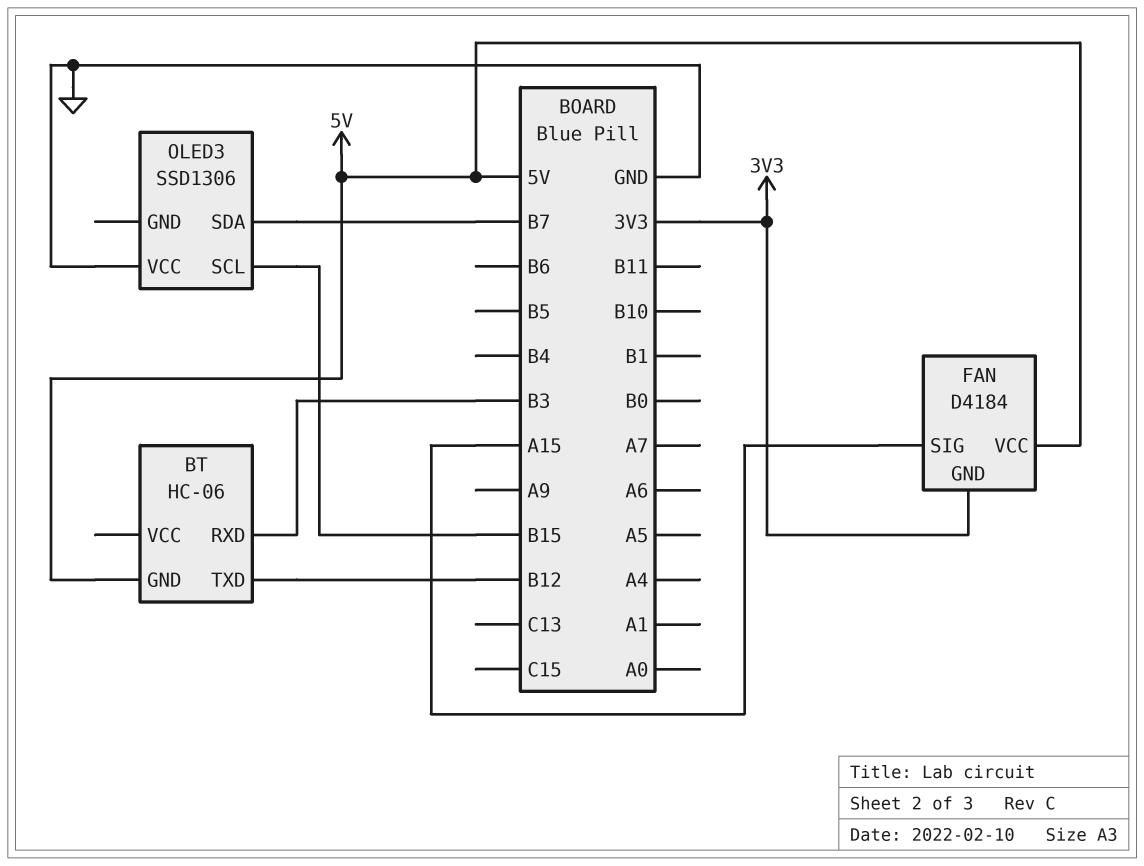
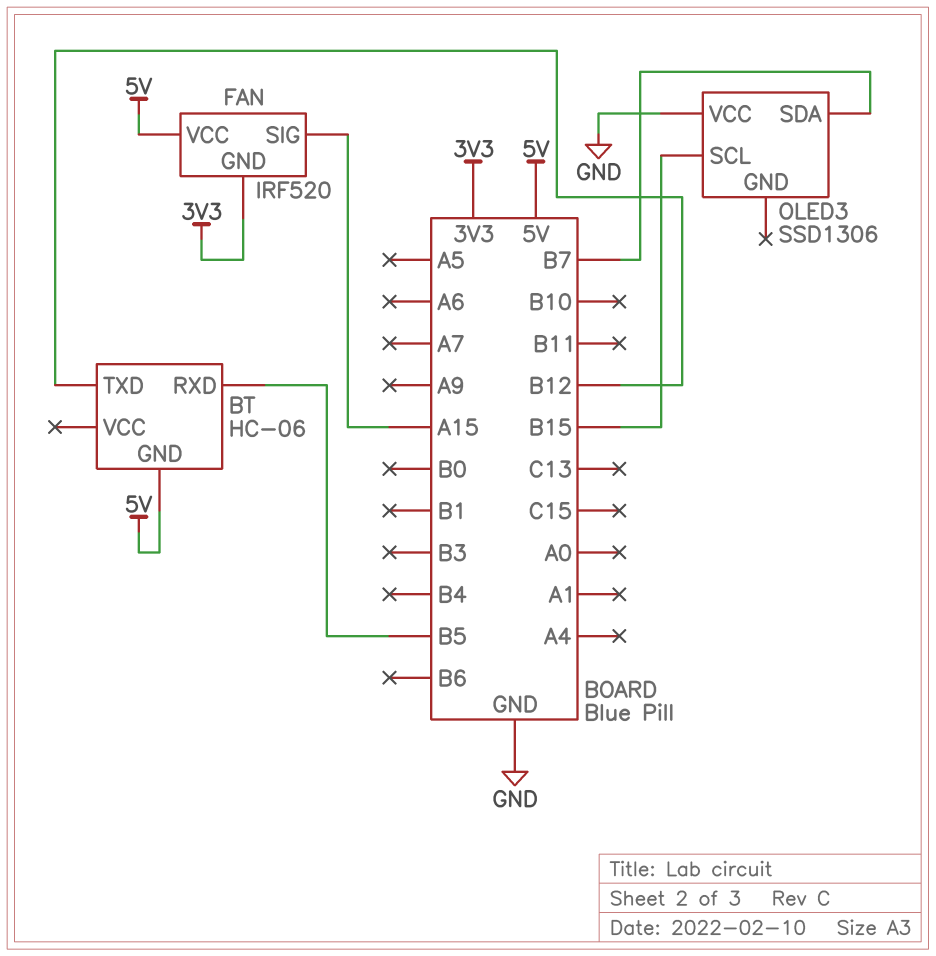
BT pin RXD: B3 -> B5
FAN: D4184 -> IRF520

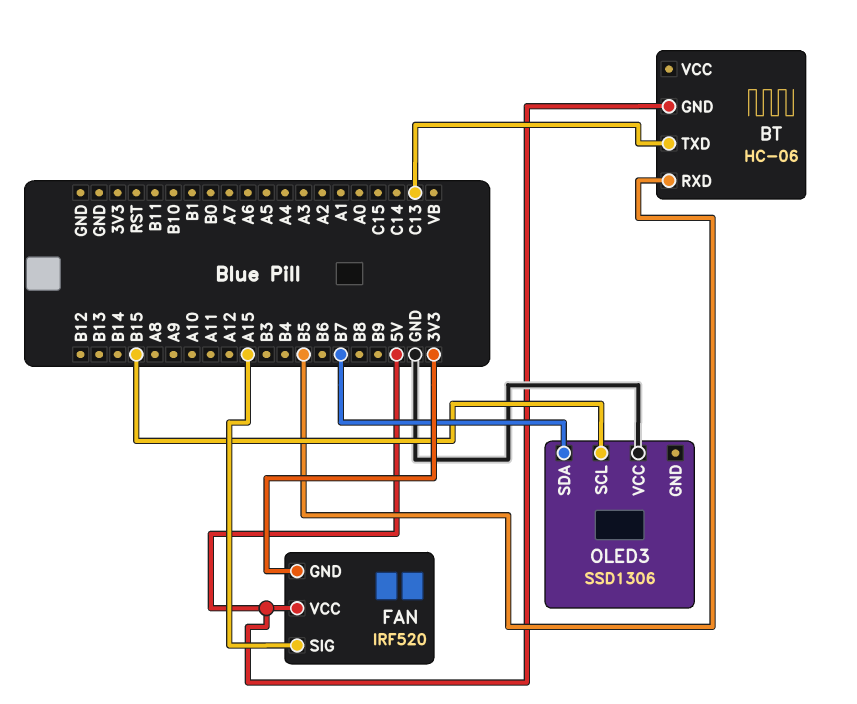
BT pin TXD: B12 -> C13

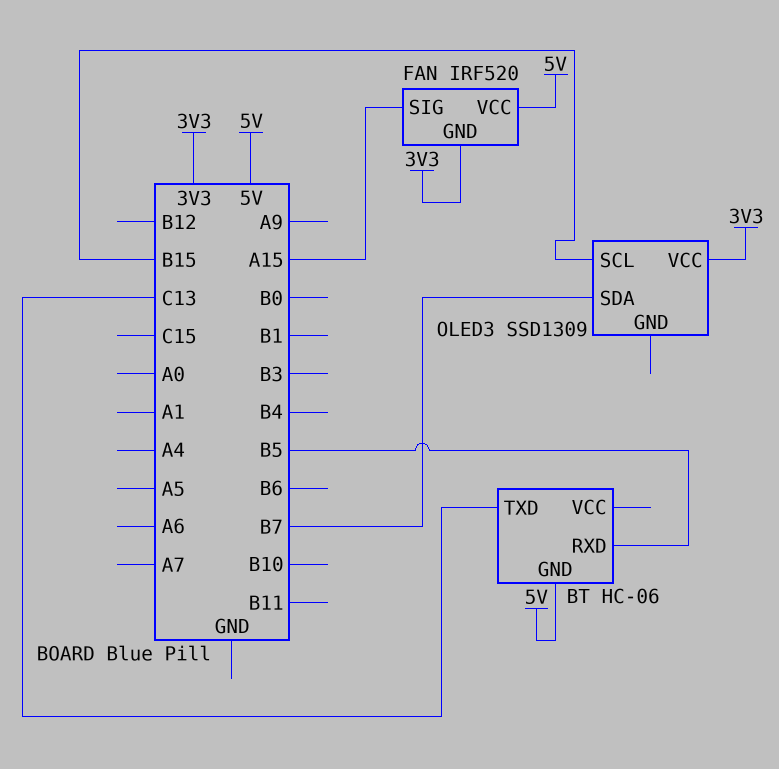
OLED3: SSD1306 -> SSD1309
OLED3 pin VCC: GND -> 3V3

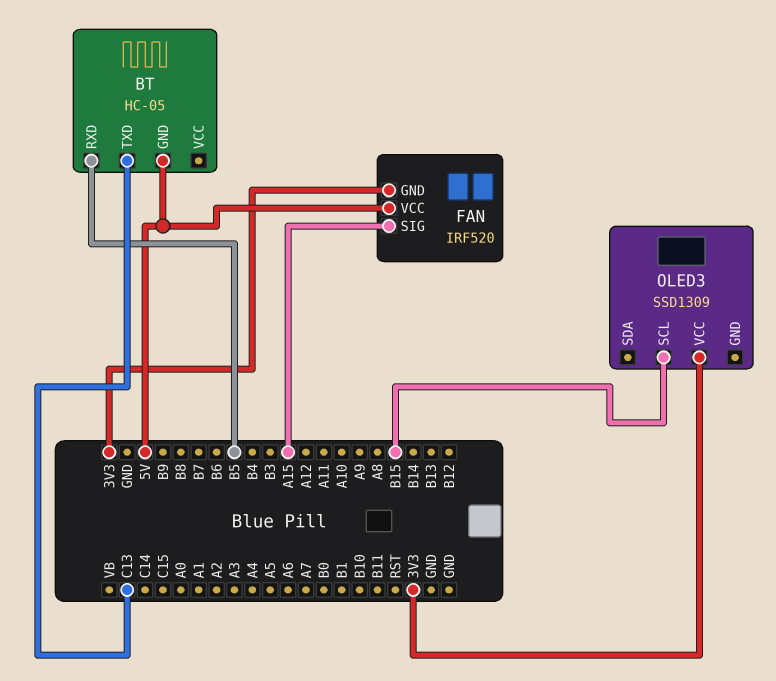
BT: HC-06 -> HC-05
OLED3 pin SDA: B7 -> none

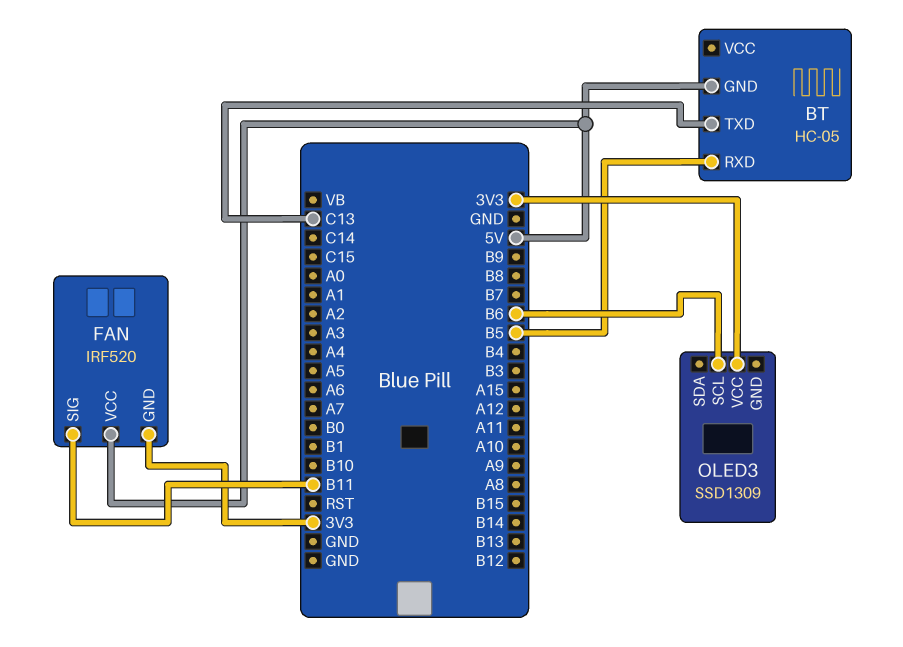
FAN pin SIG: A15 -> B11
OLED3 pin SCL: B15 -> B6

